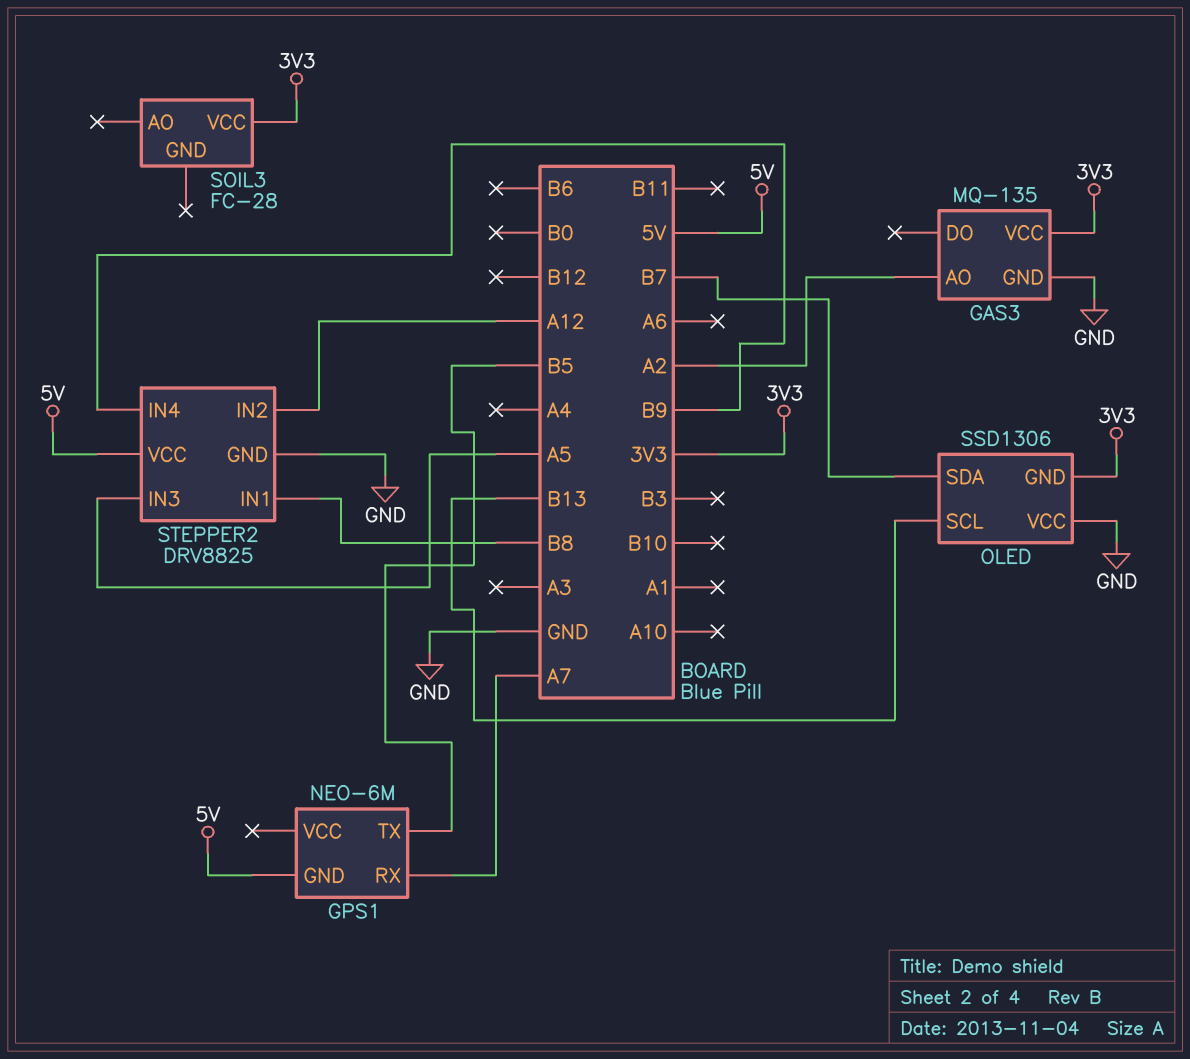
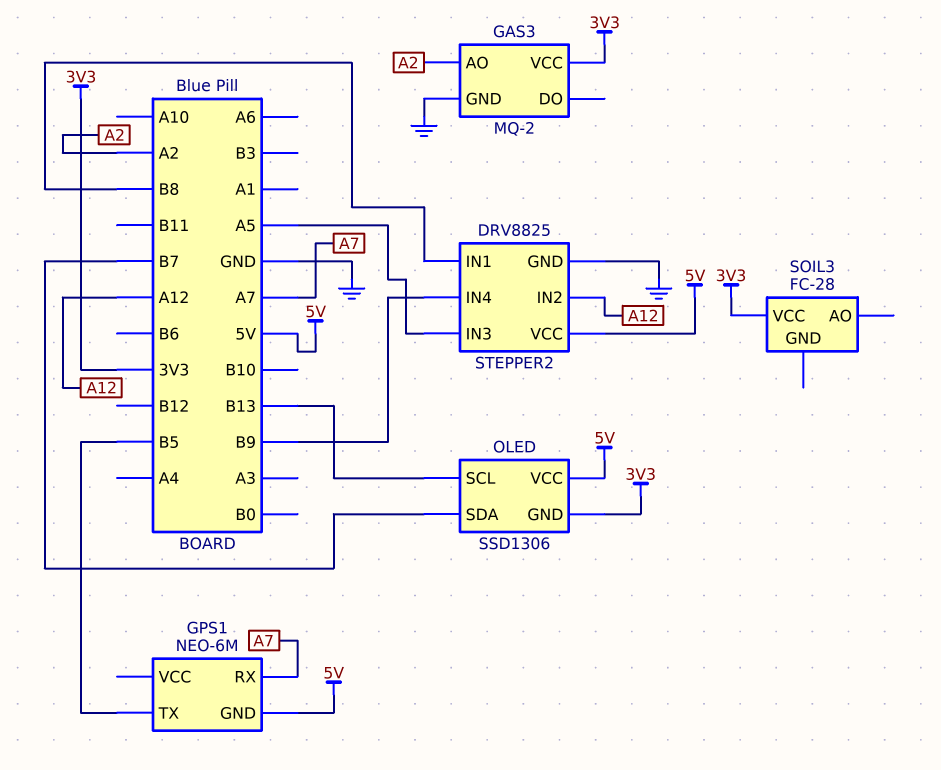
GAS3: MQ-135 -> MQ-2
OLED pin VCC: GND -> 5V

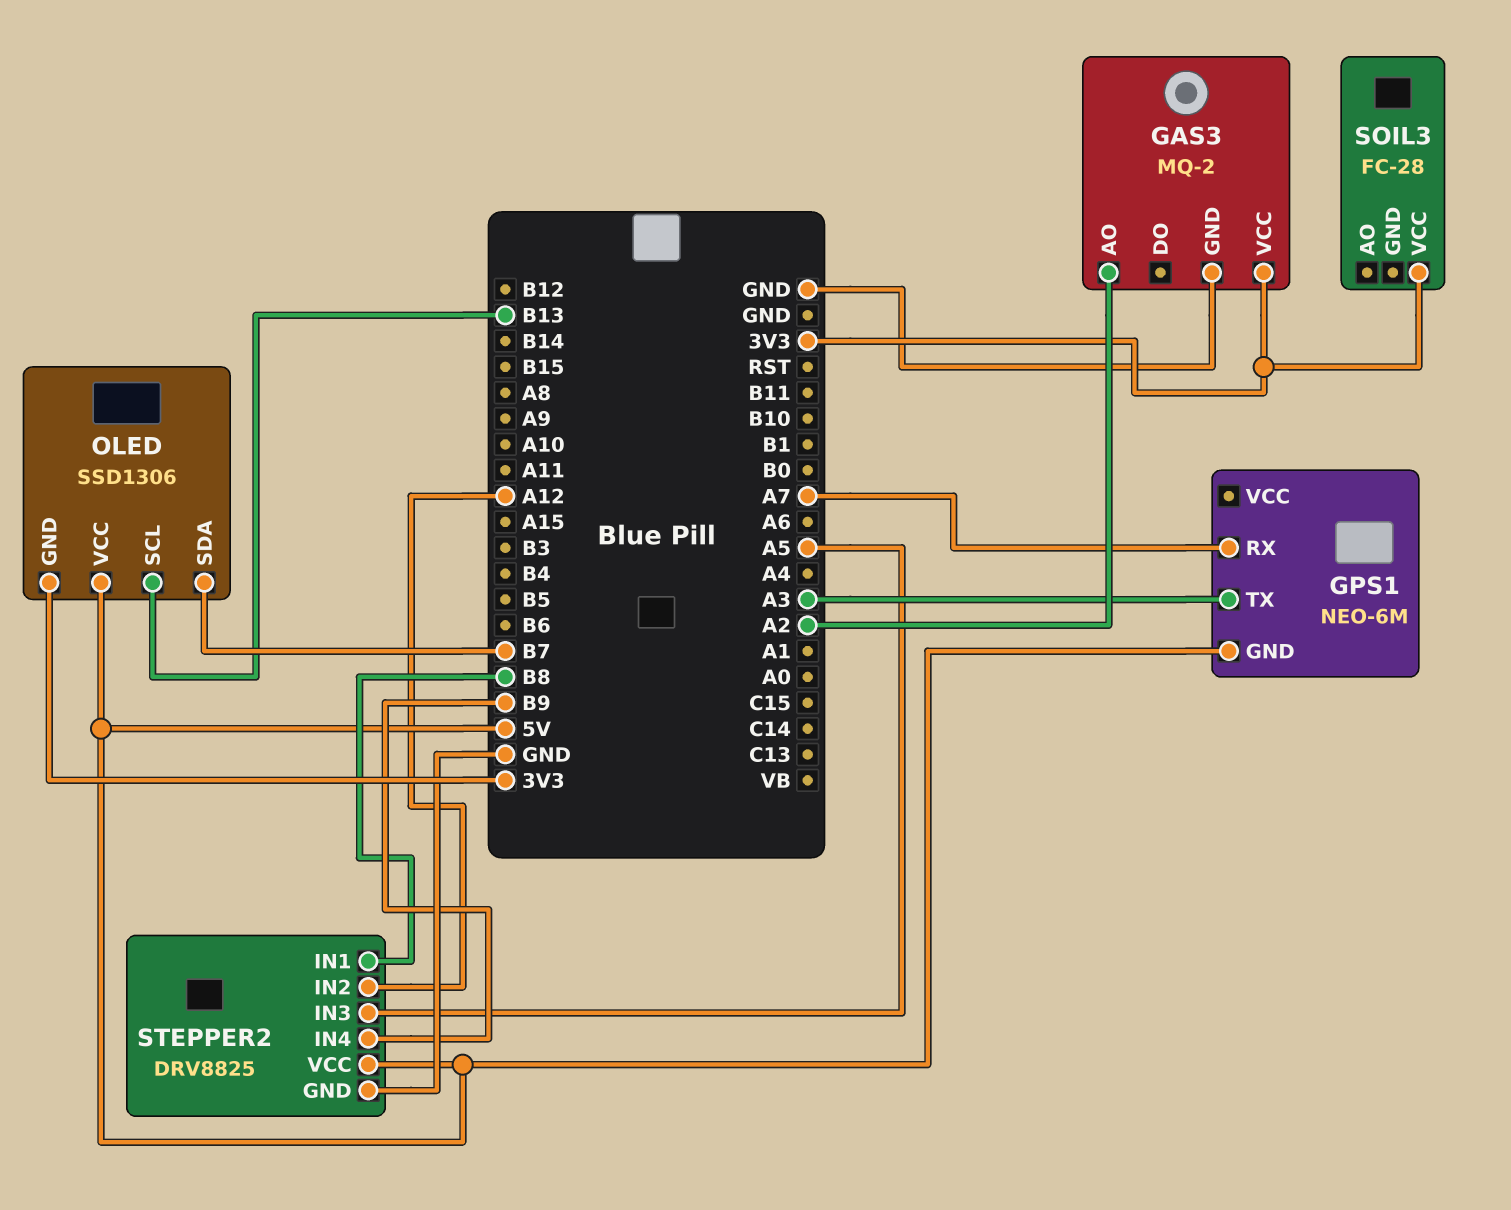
GPS1 pin TX: B5 -> A3

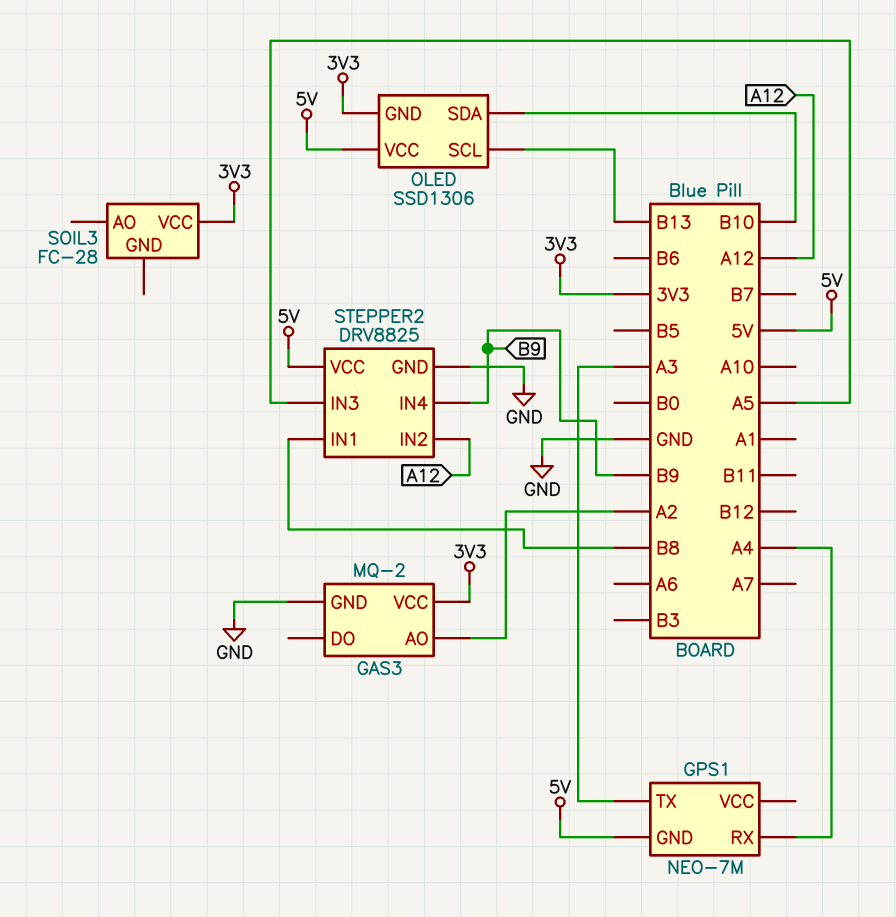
GPS1: NEO-6M -> NEO-7M
GPS1 pin RX: A7 -> A4
OLED pin SDA: B7 -> B10

